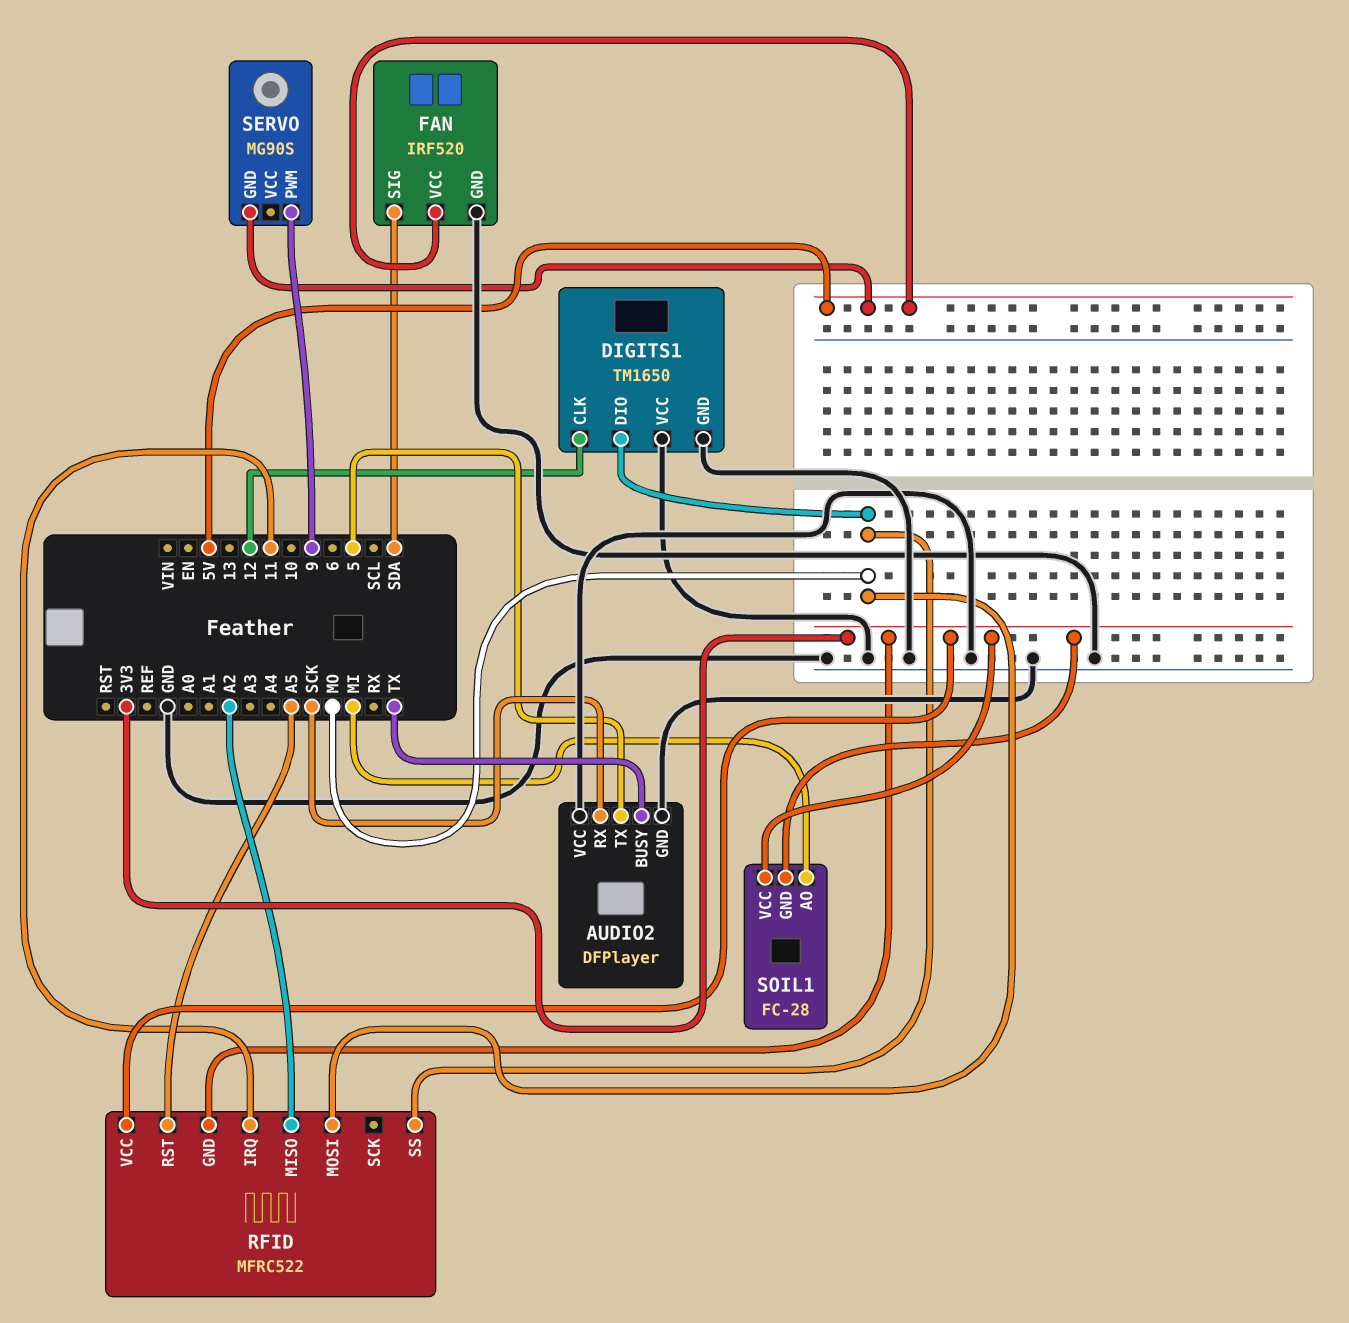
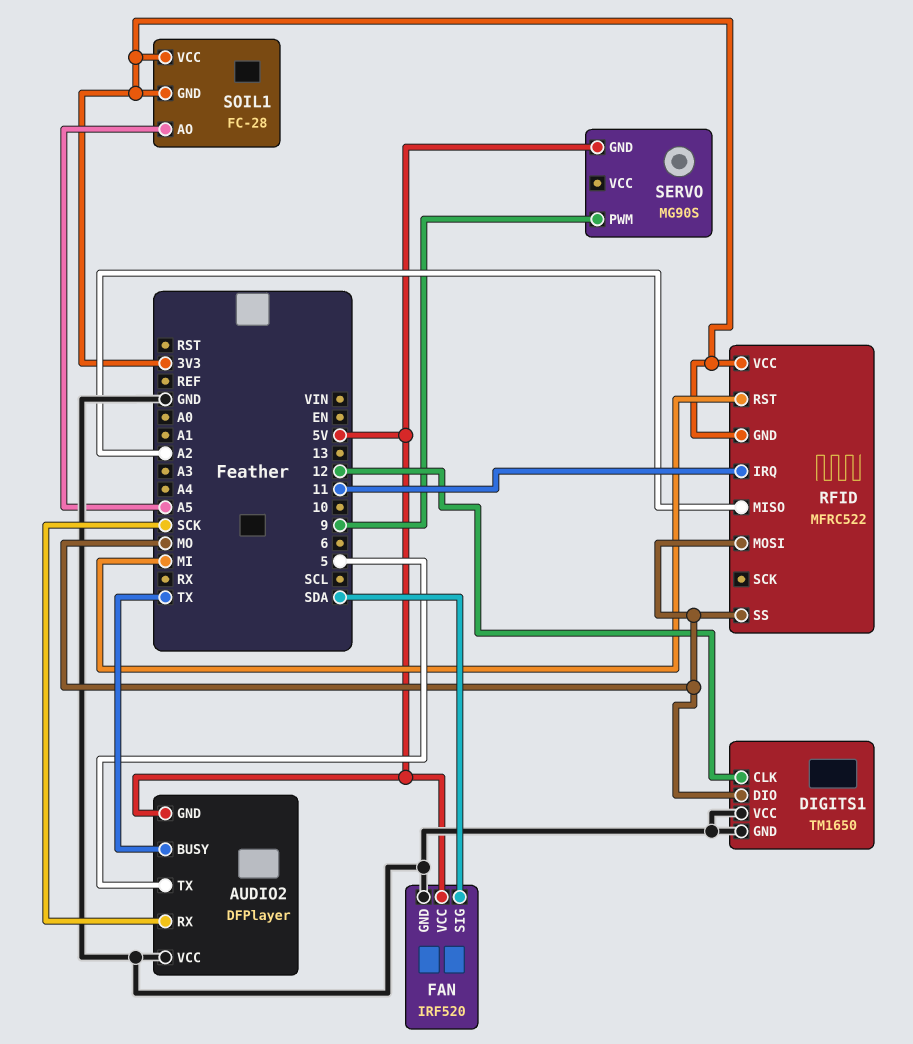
AUDIO2 pin GND: GND -> 5V
RFID pin RST: A5 -> MI
SOIL1 pin AO: MI -> A5

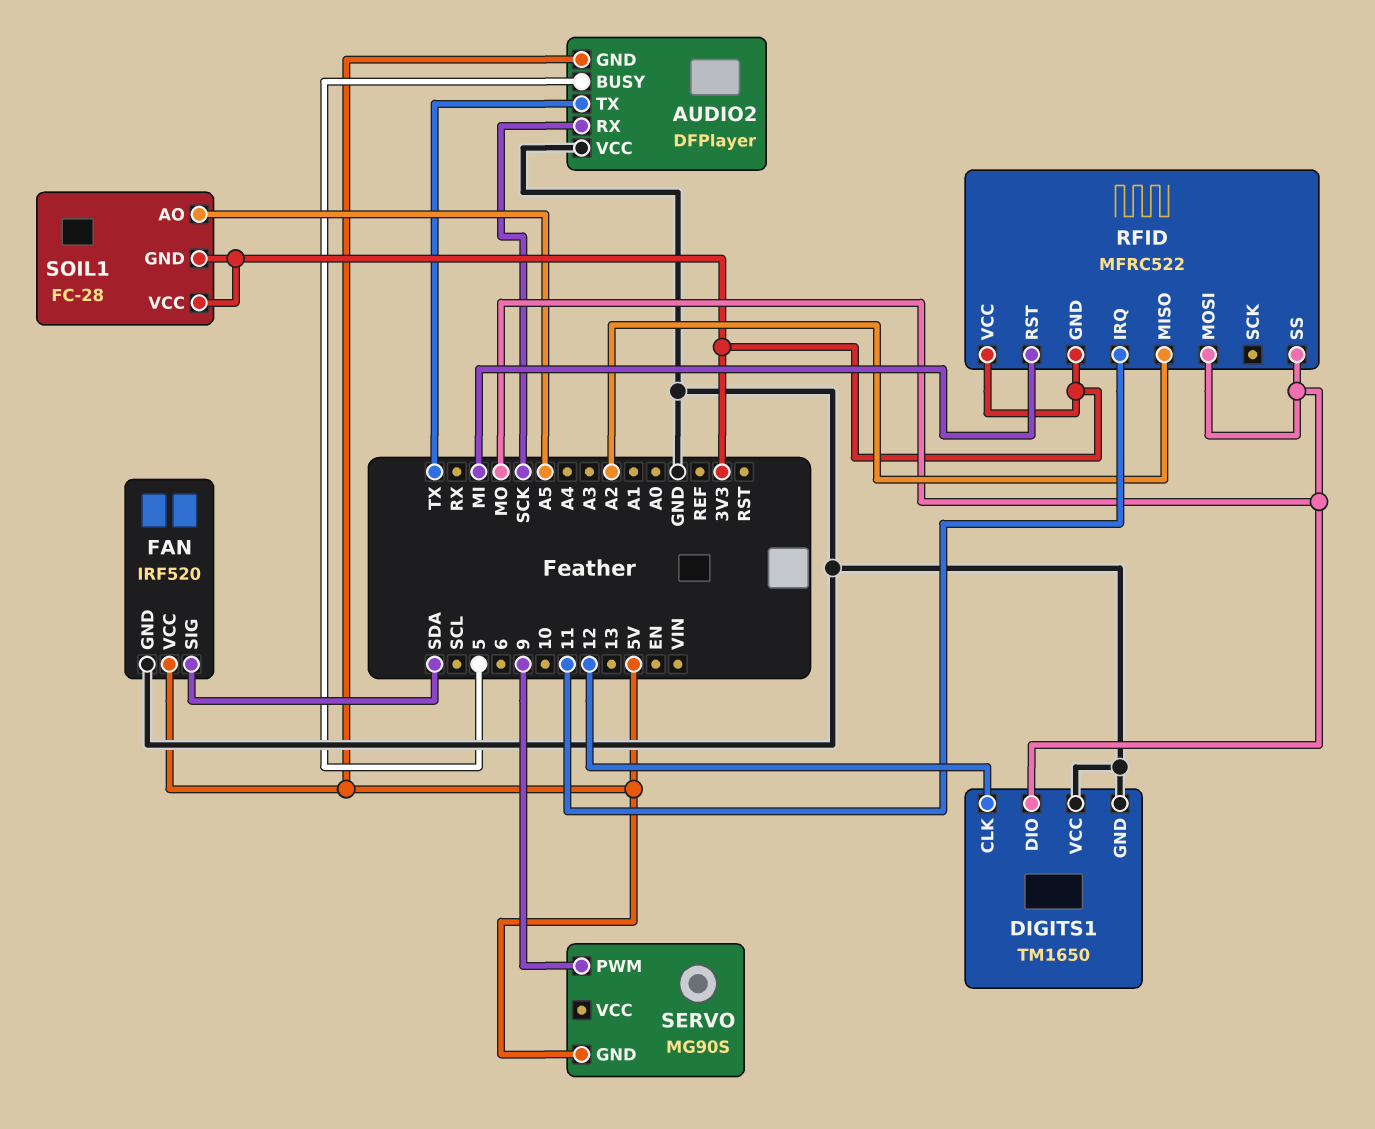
AUDIO2 pin BUSY: TX -> 5
AUDIO2 pin TX: 5 -> TX

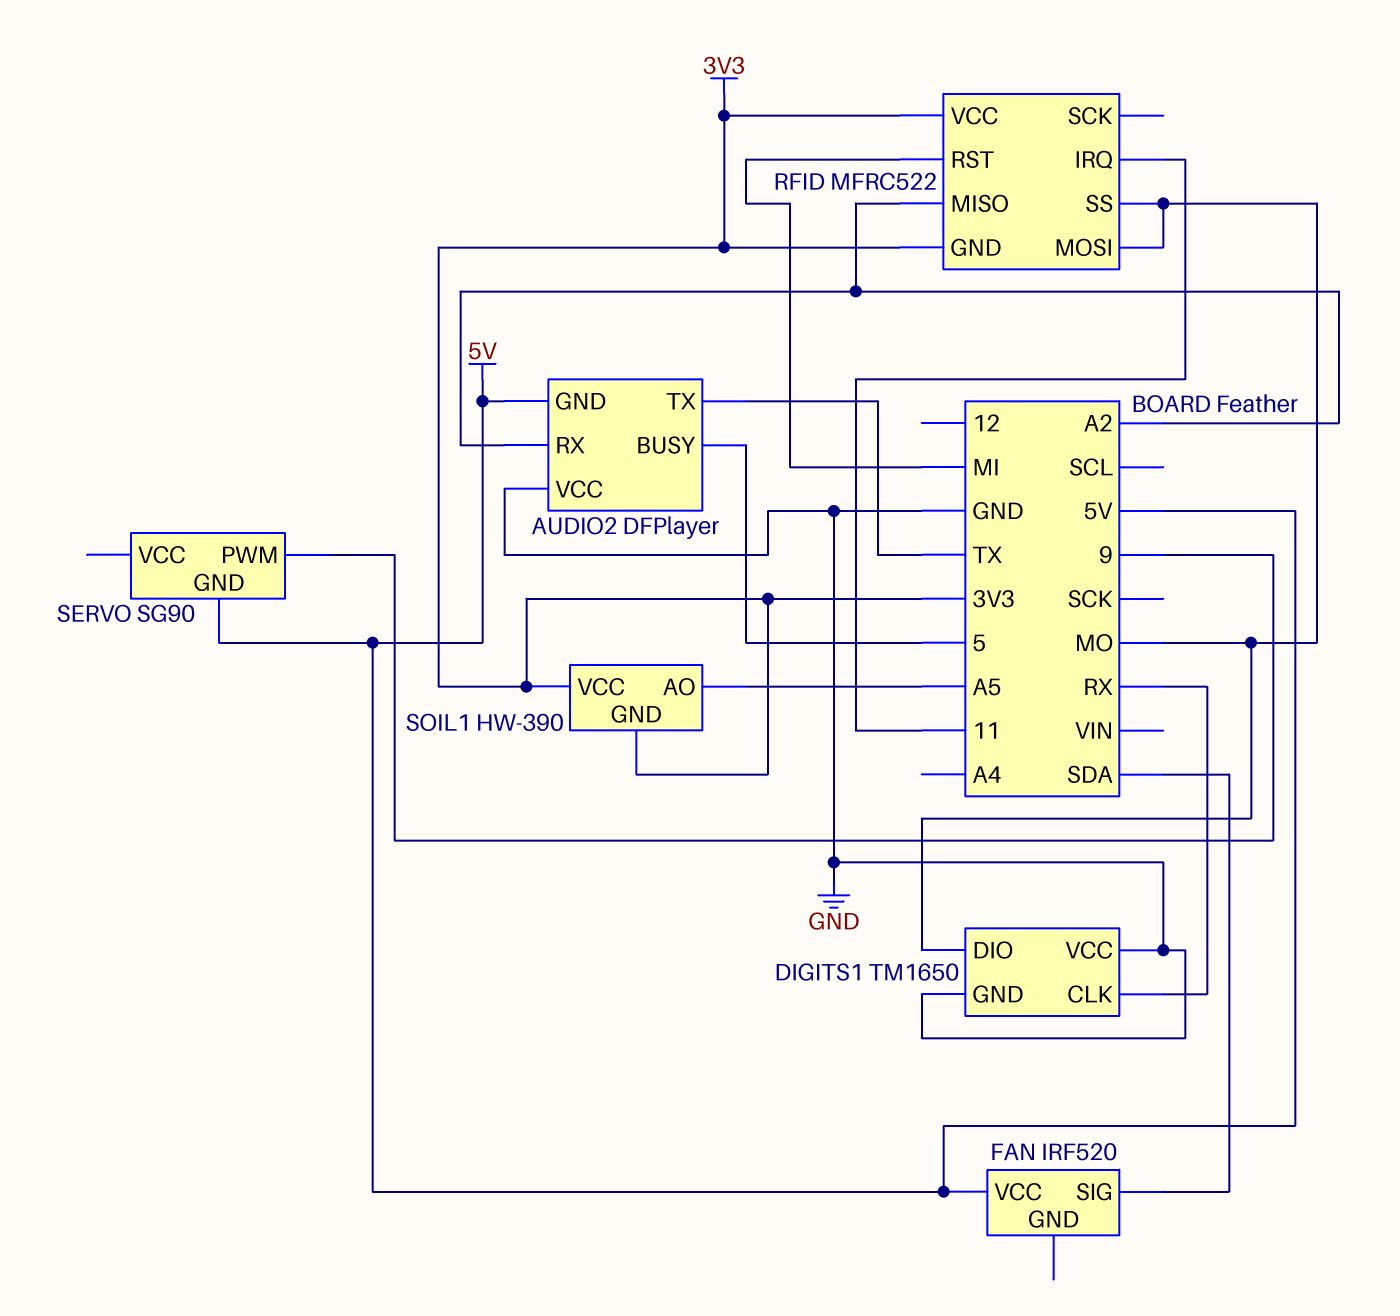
AUDIO2 pin RX: SCK -> A2
DIGITS1 pin CLK: 12 -> RX
FAN pin GND: GND -> none
SERVO: MG90S -> SG90
SOIL1: FC-28 -> HW-390

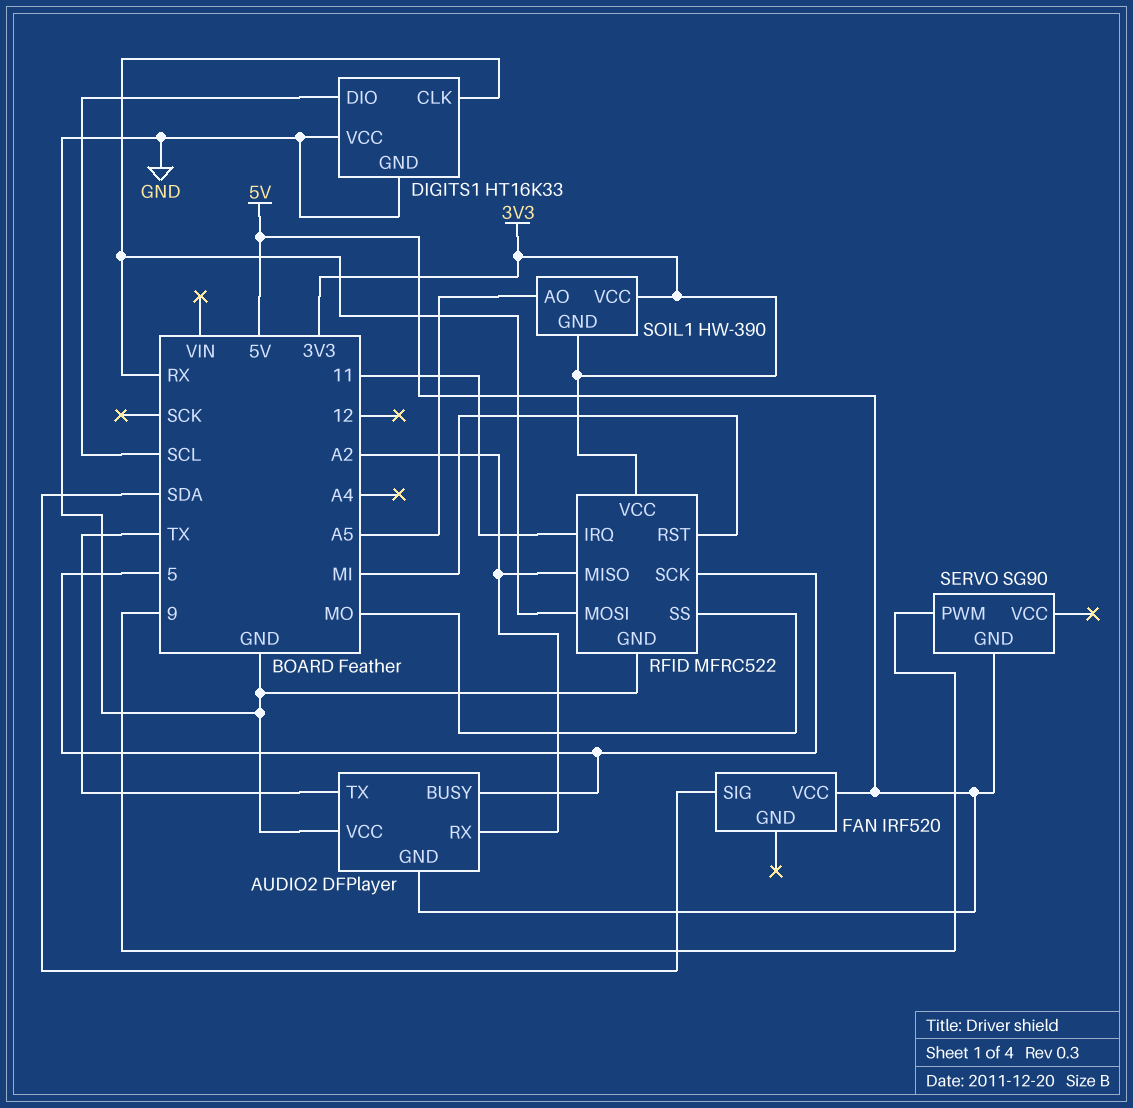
DIGITS1: TM1650 -> HT16K33
DIGITS1 pin DIO: MO -> SCL
RFID pin GND: 3V3 -> GND
RFID pin MOSI: MO -> RX
RFID pin SCK: none -> 5

